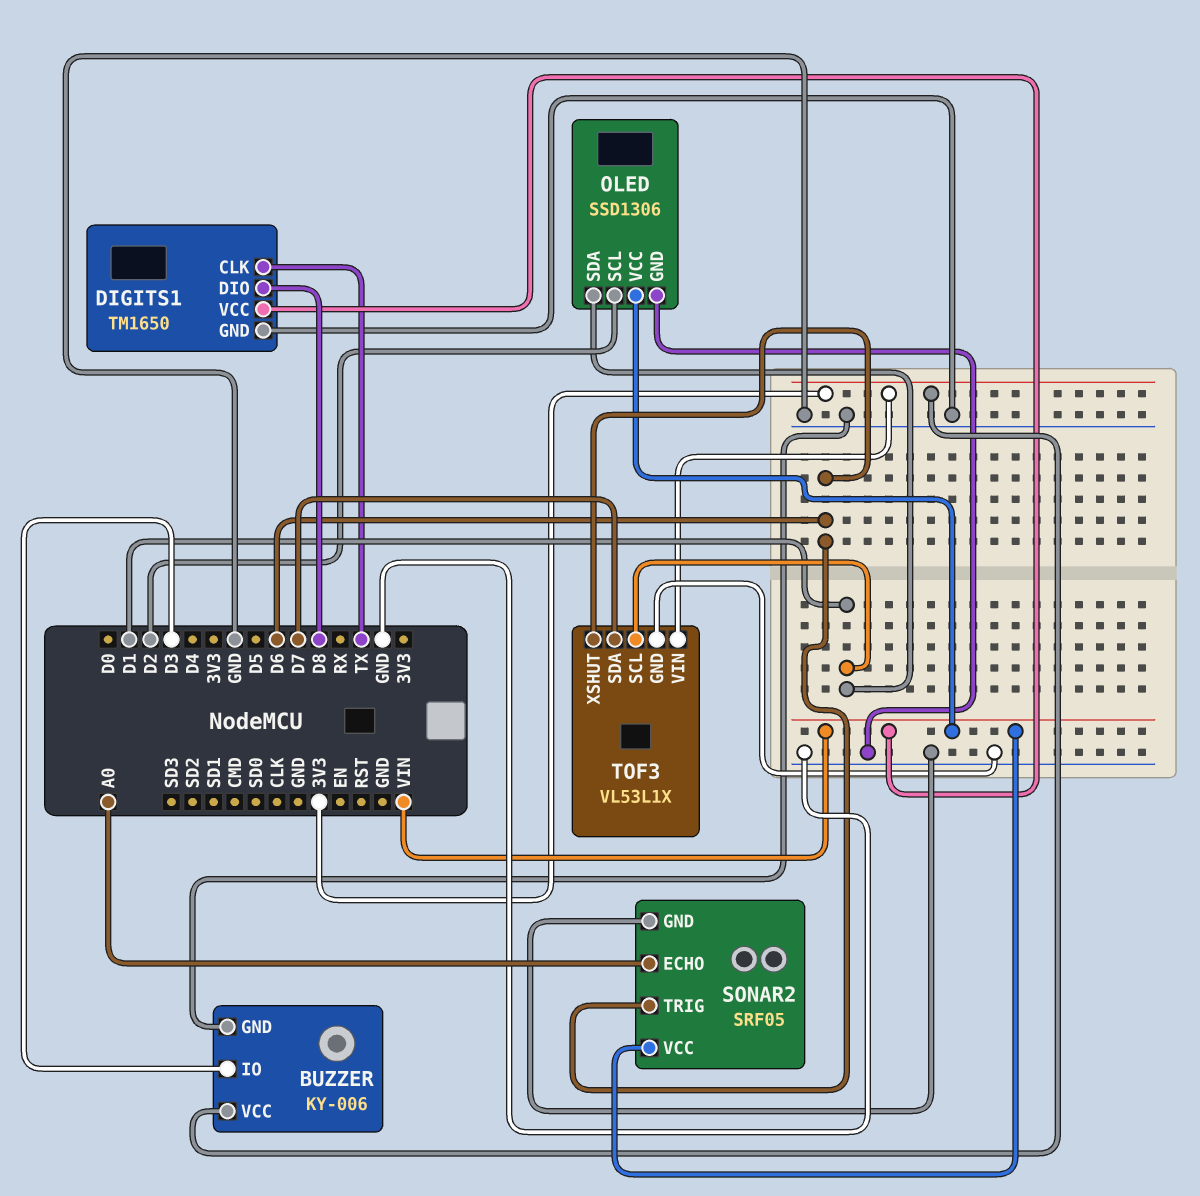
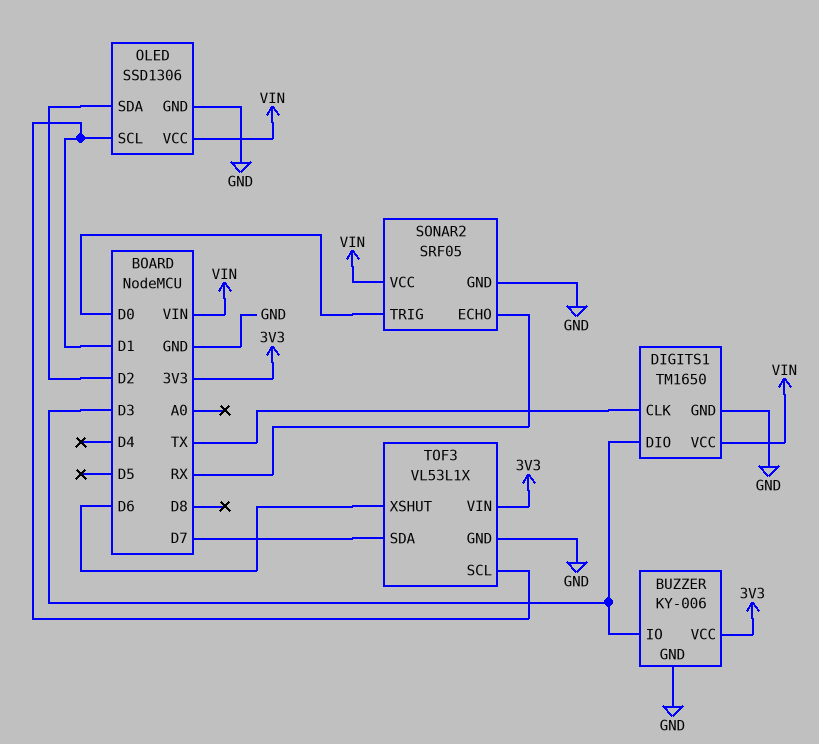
DIGITS1 pin DIO: D8 -> D3
OLED pin SCL: D2 -> D1
OLED pin SDA: D1 -> D2
SONAR2 pin ECHO: A0 -> RX
SONAR2 pin TRIG: D6 -> D0

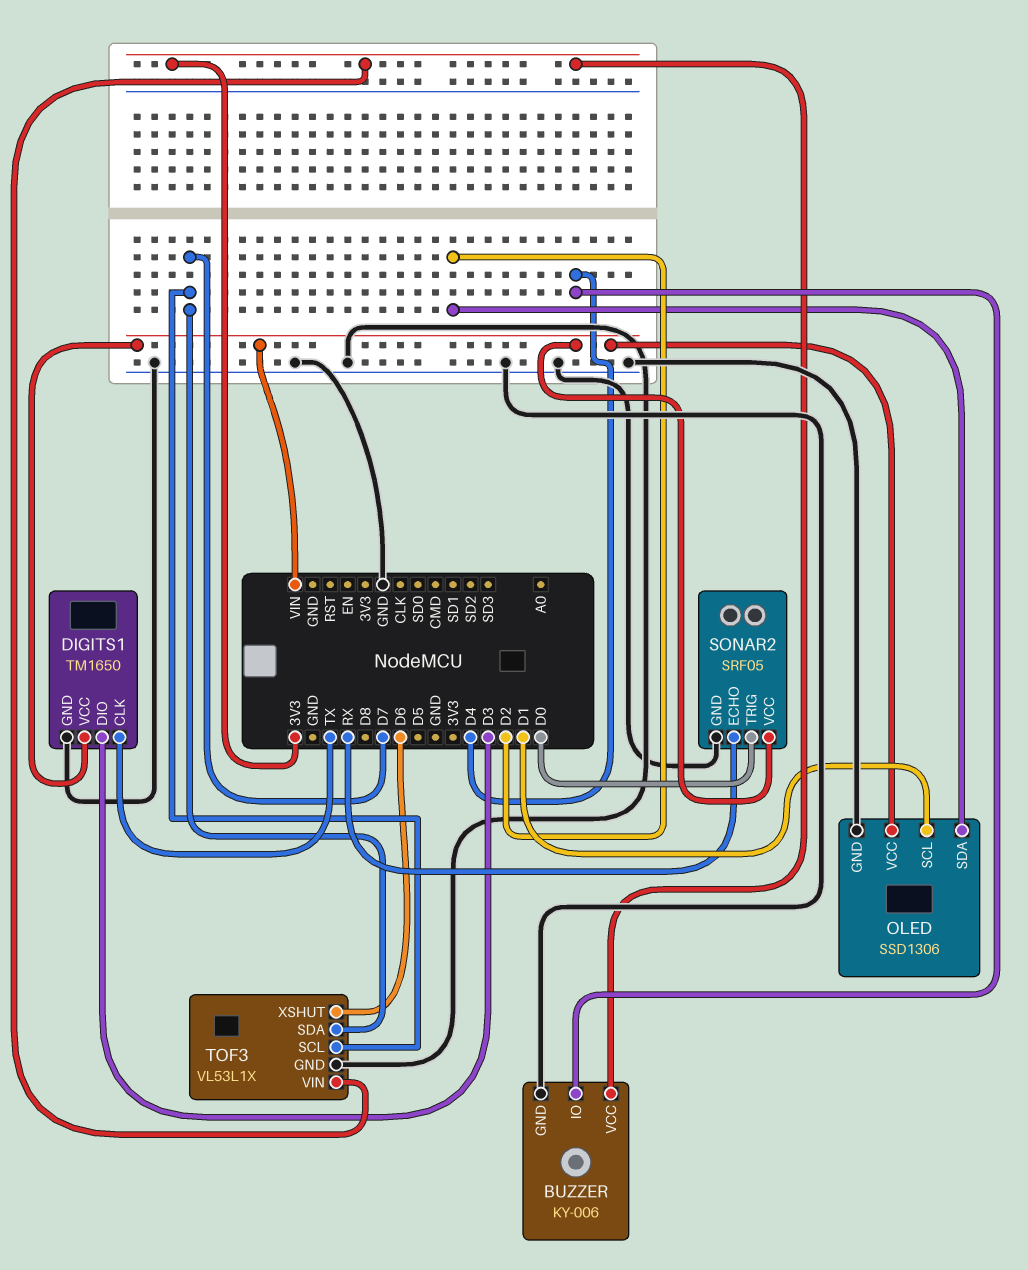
BUZZER pin IO: D3 -> D4
TOF3 pin SCL: D1 -> D7

